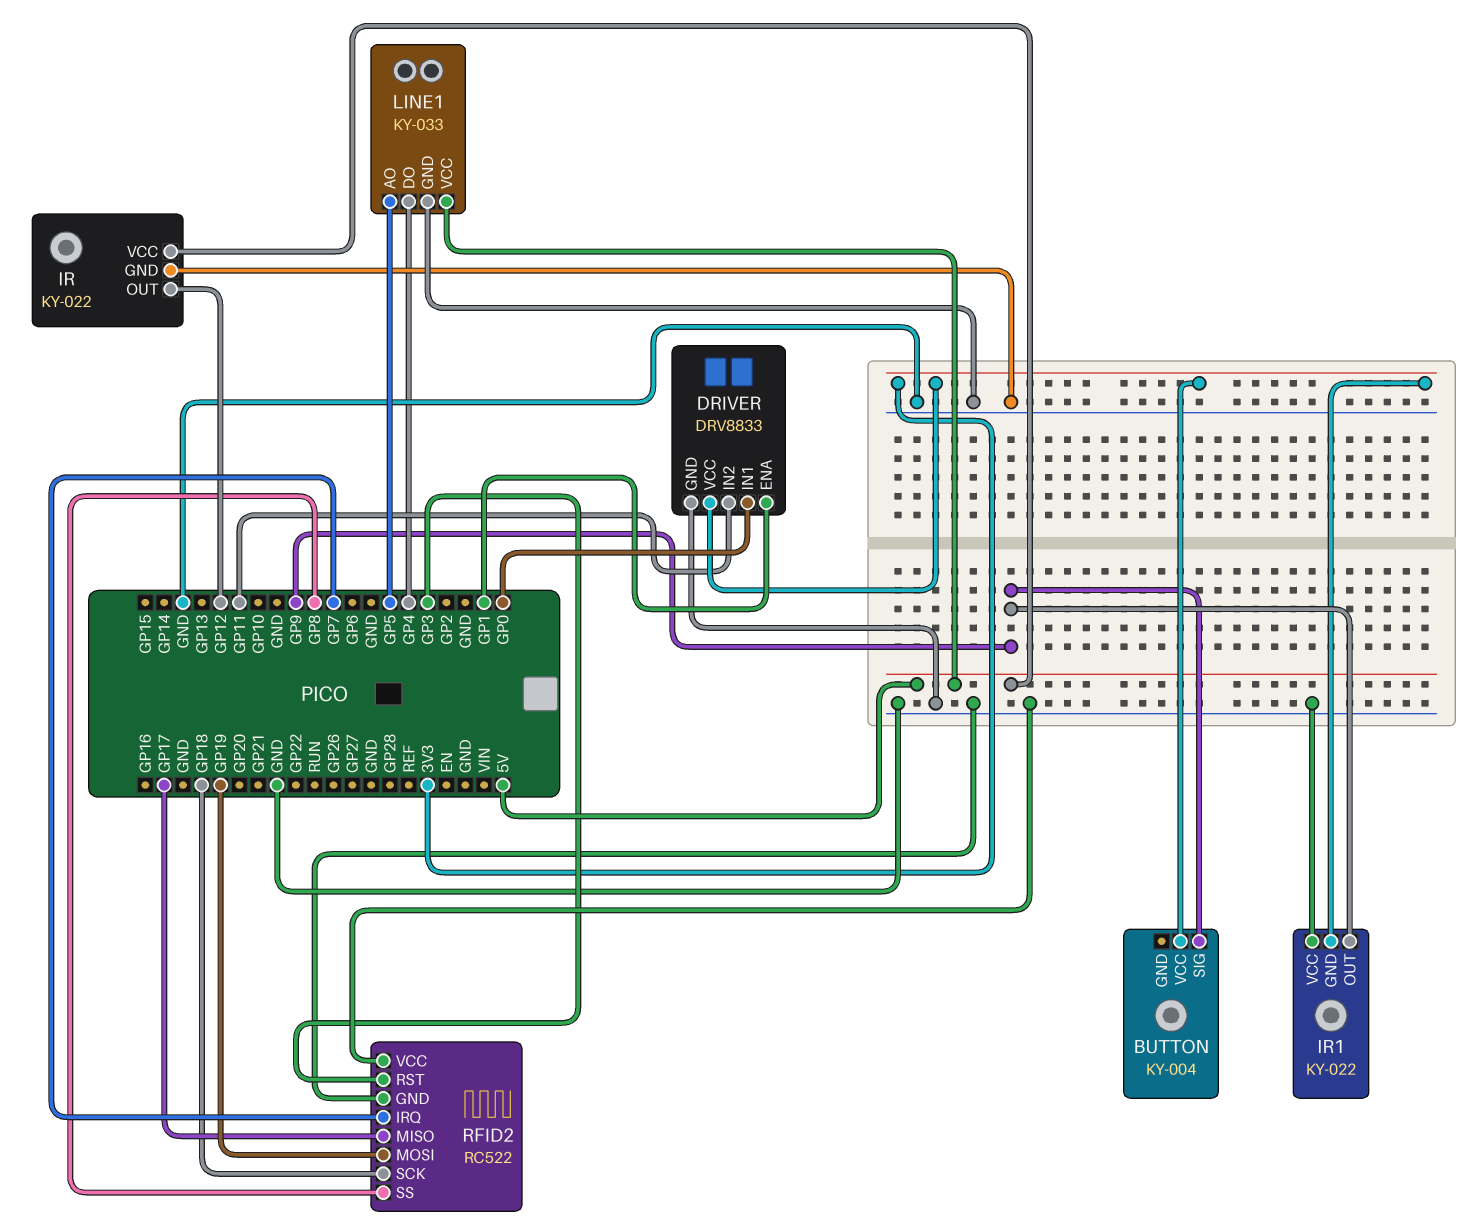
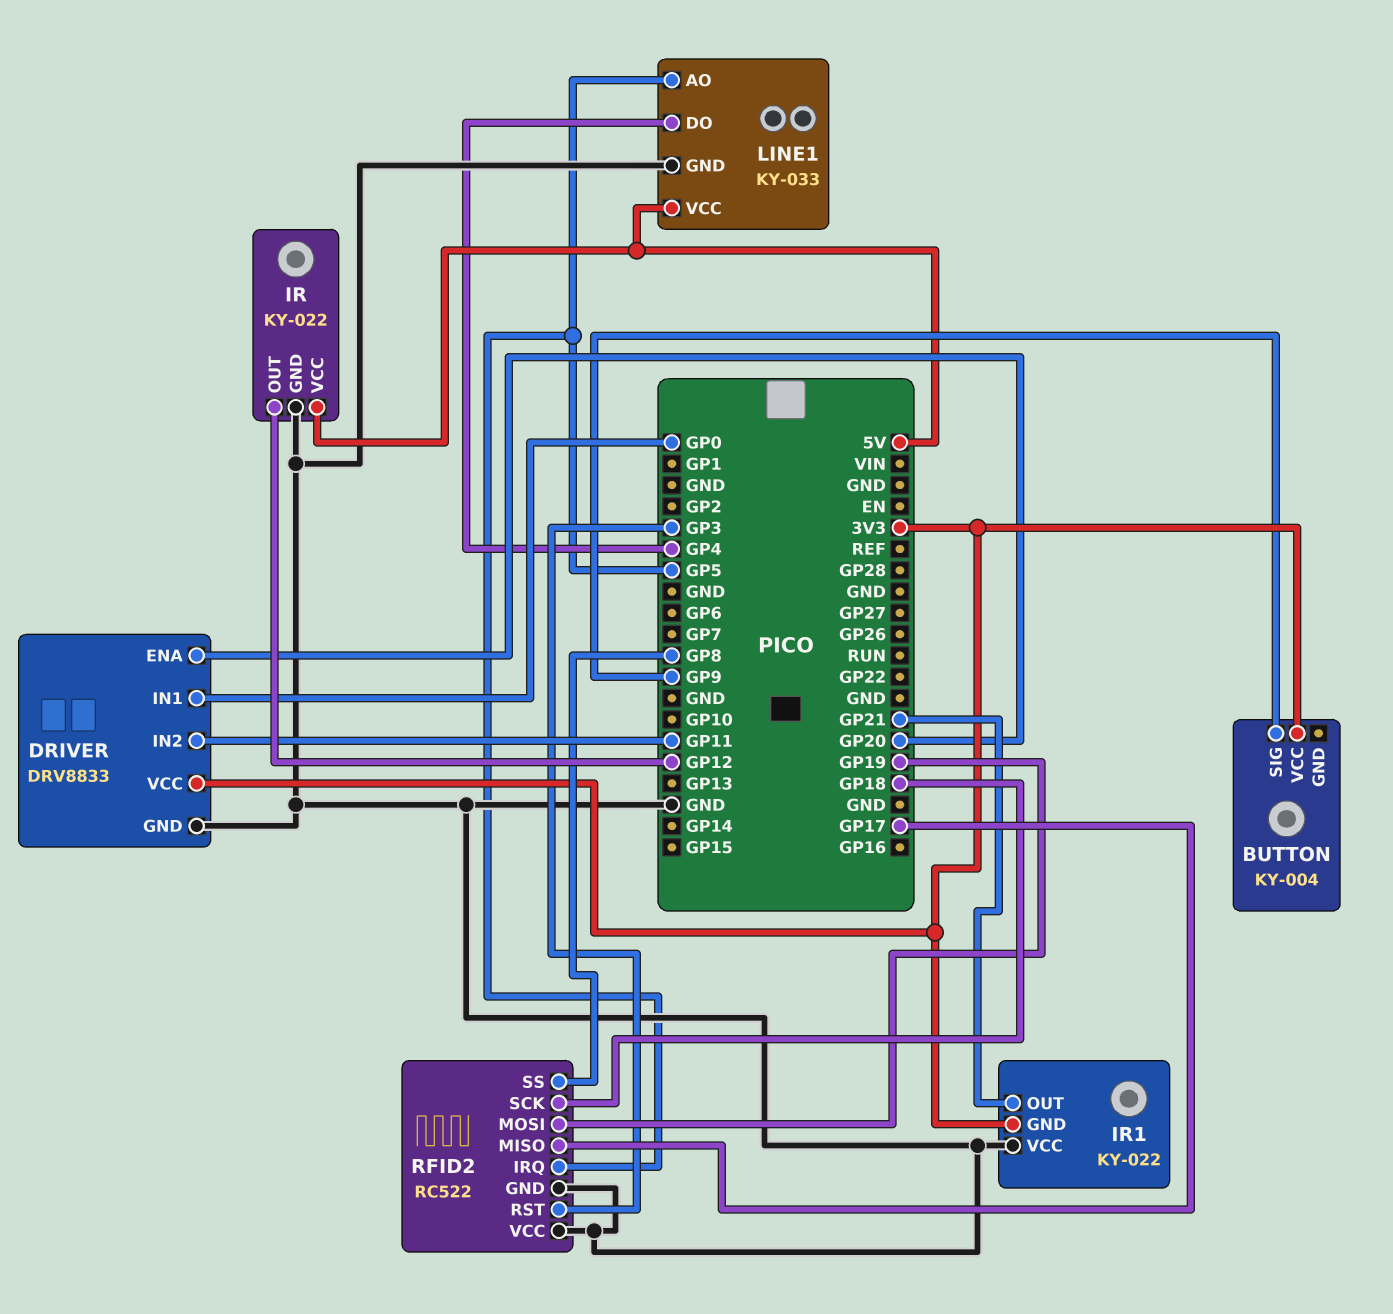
DRIVER pin ENA: GP1 -> GP20
IR1 pin OUT: GP9 -> GP21
RFID2 pin IRQ: GP7 -> GP5

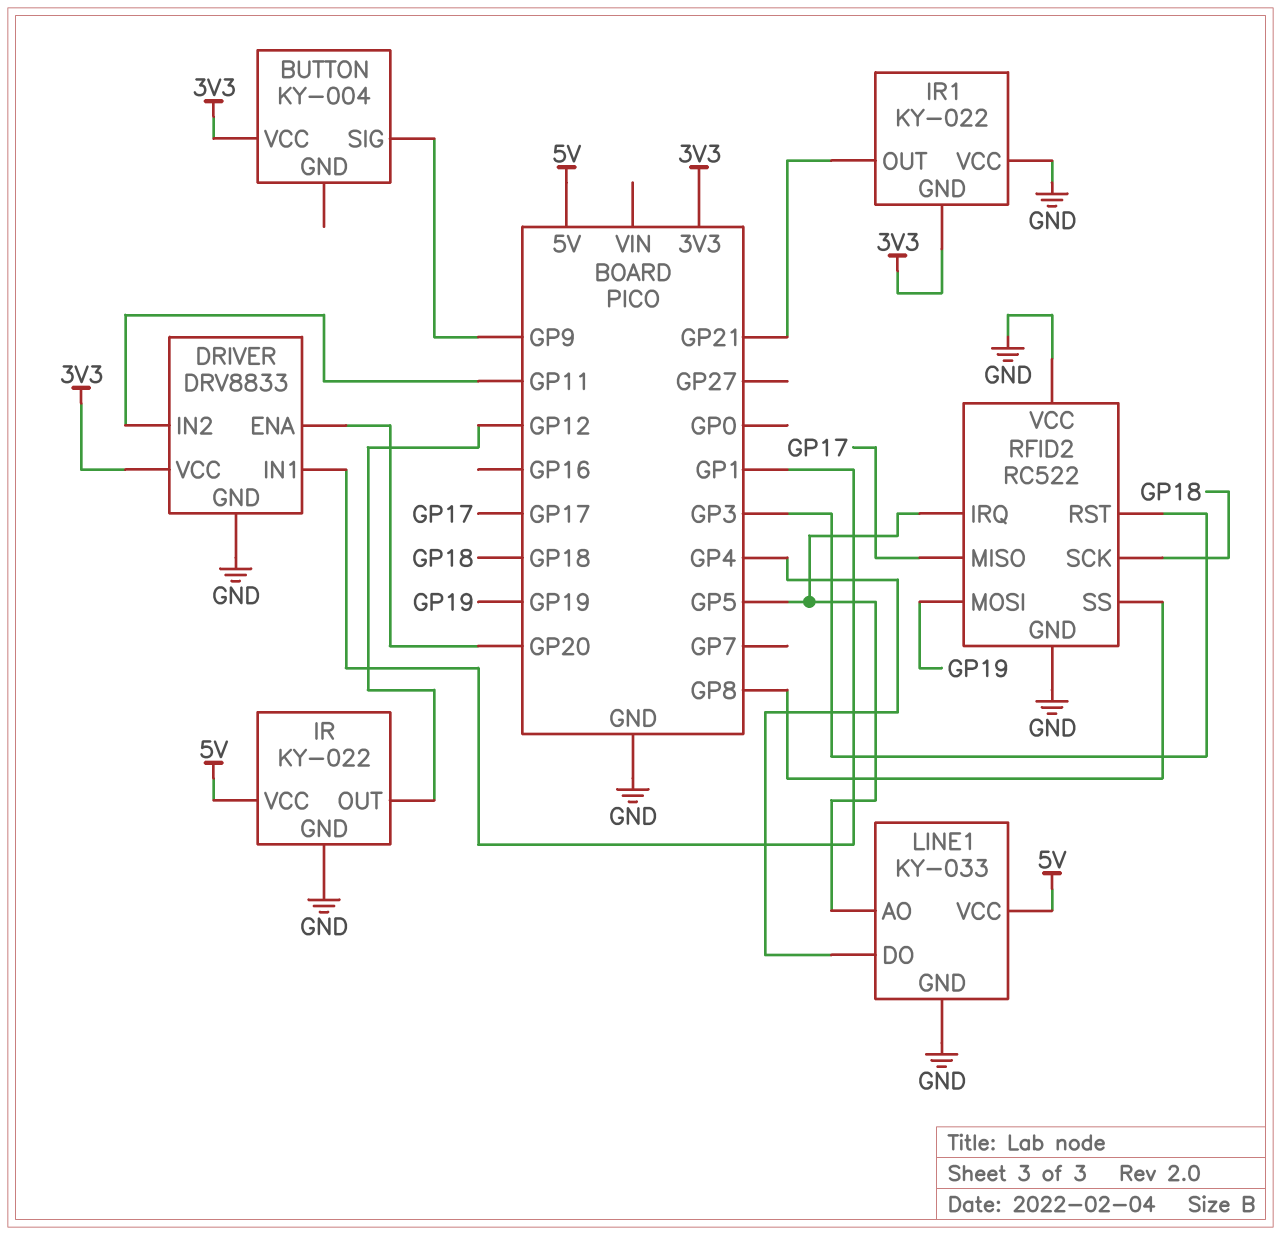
DRIVER pin IN1: GP0 -> GP1

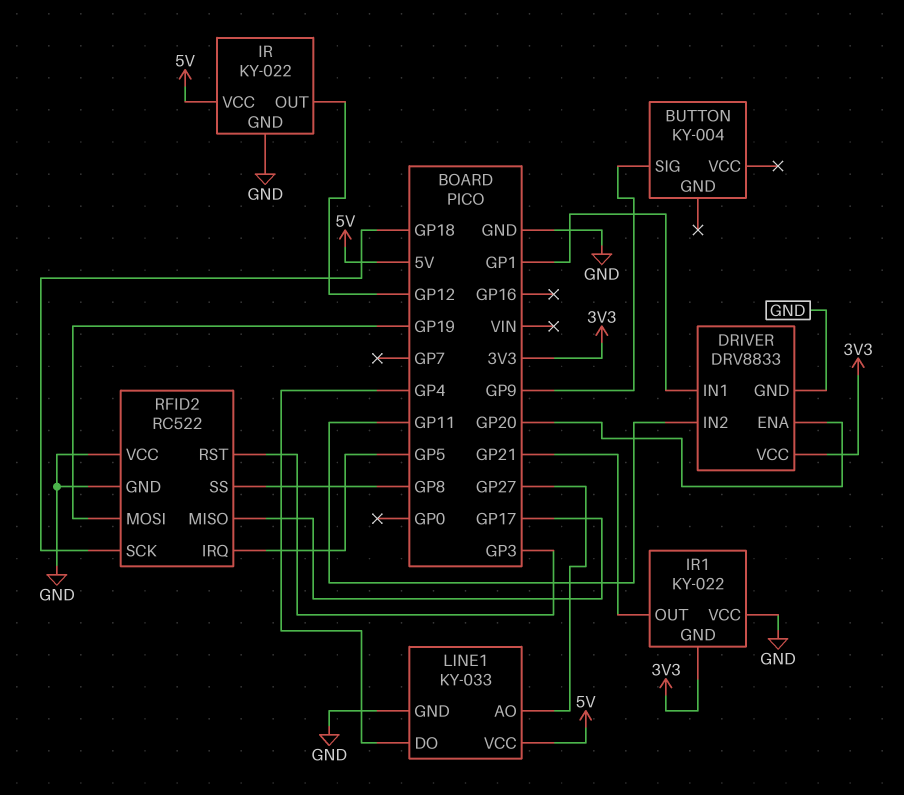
BUTTON pin VCC: 3V3 -> none
LINE1 pin AO: GP5 -> GP27

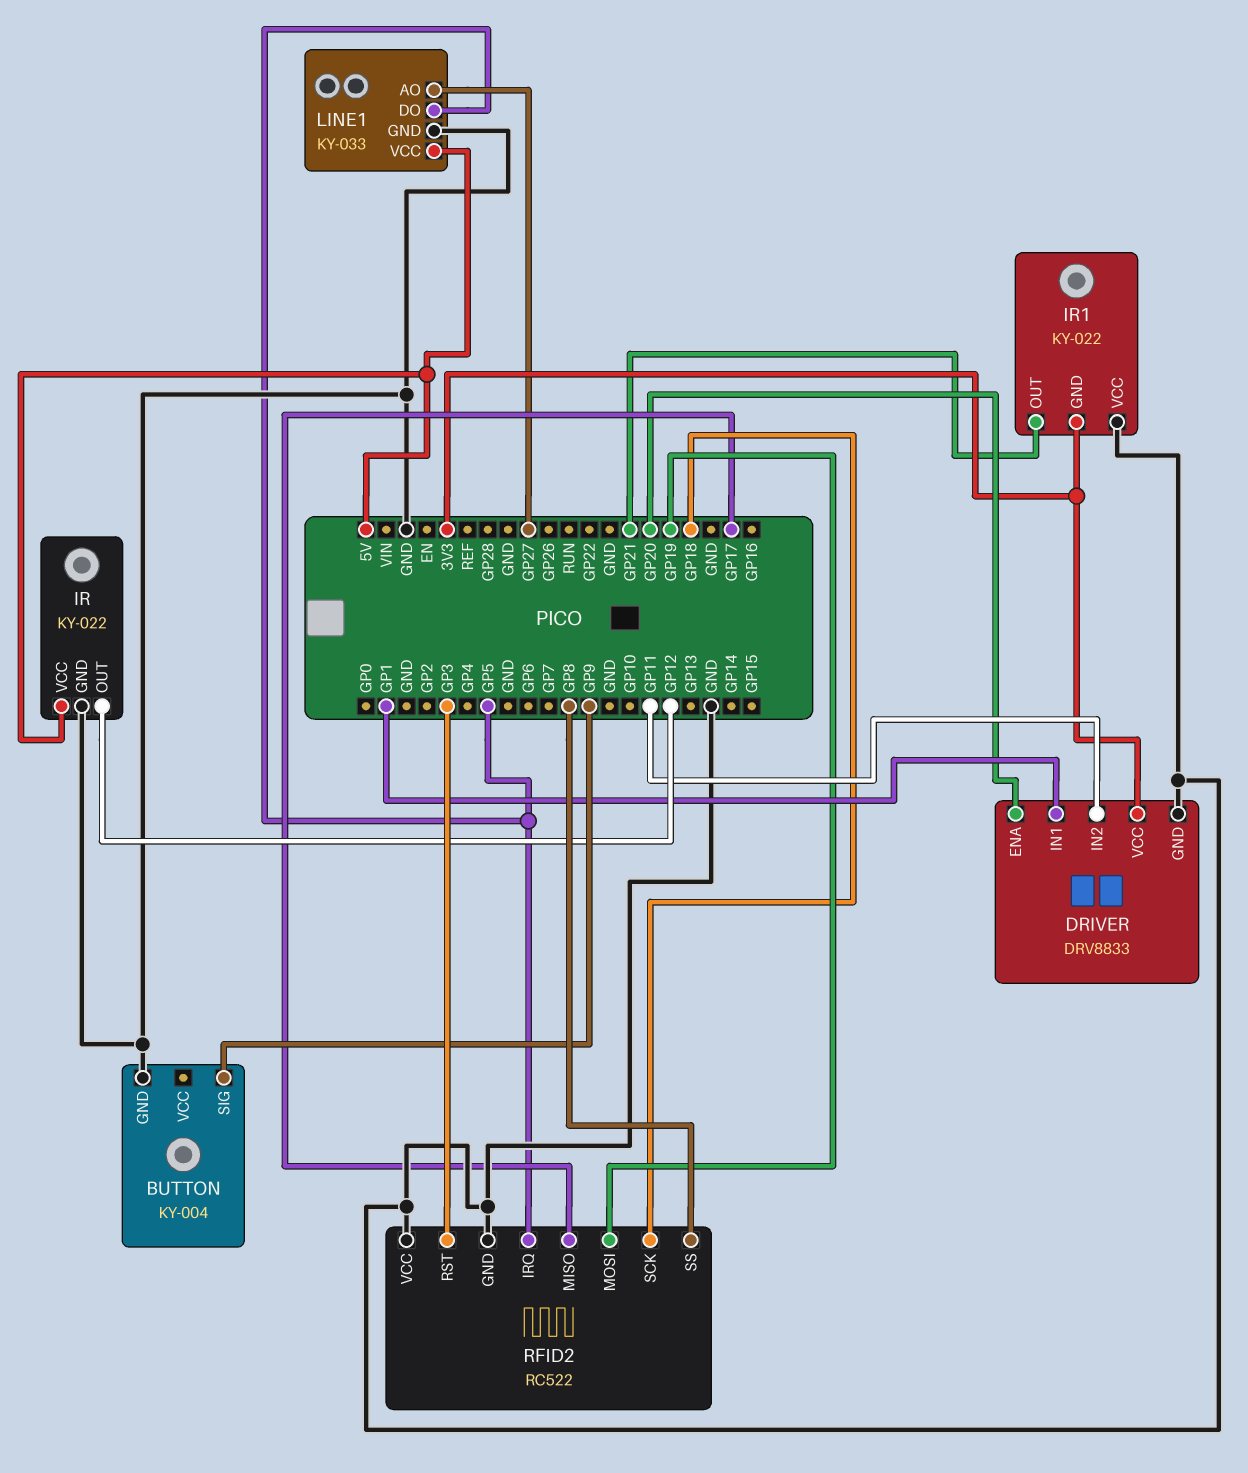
BUTTON pin GND: none -> GND
LINE1 pin DO: GP4 -> GP5

